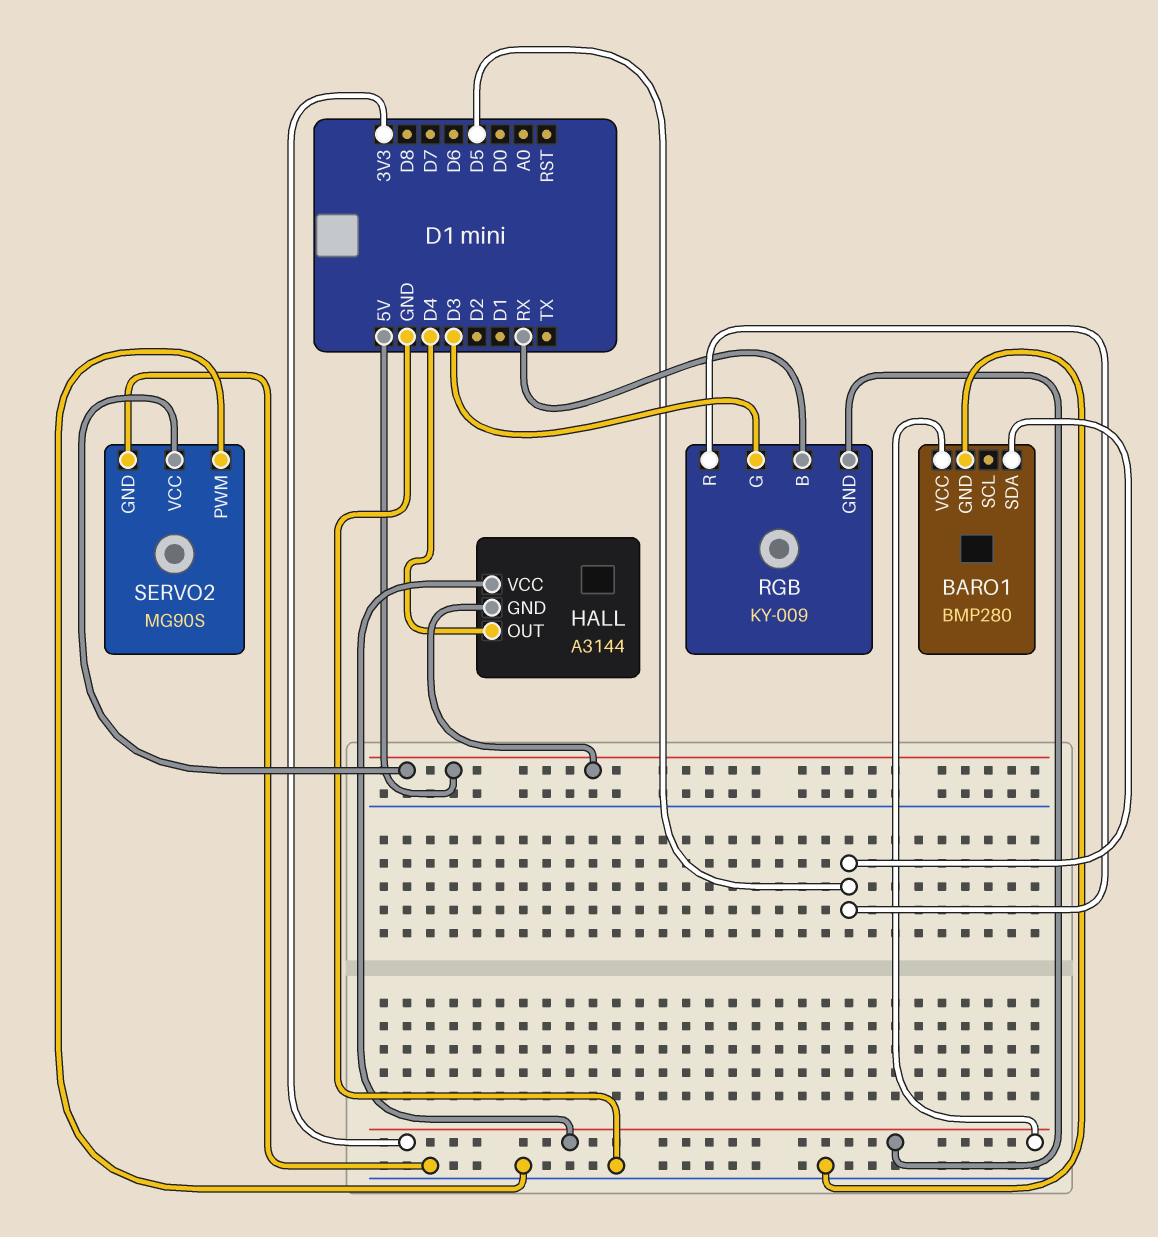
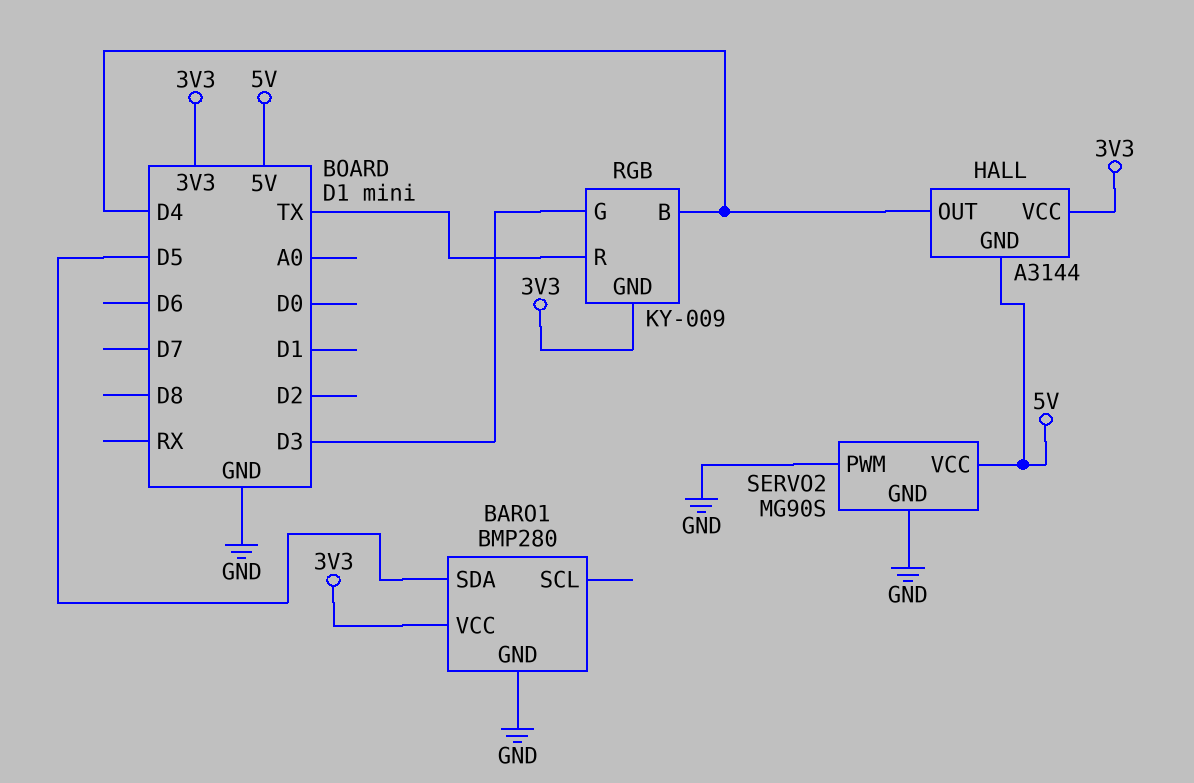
RGB pin B: RX -> D4
RGB pin R: D5 -> TX

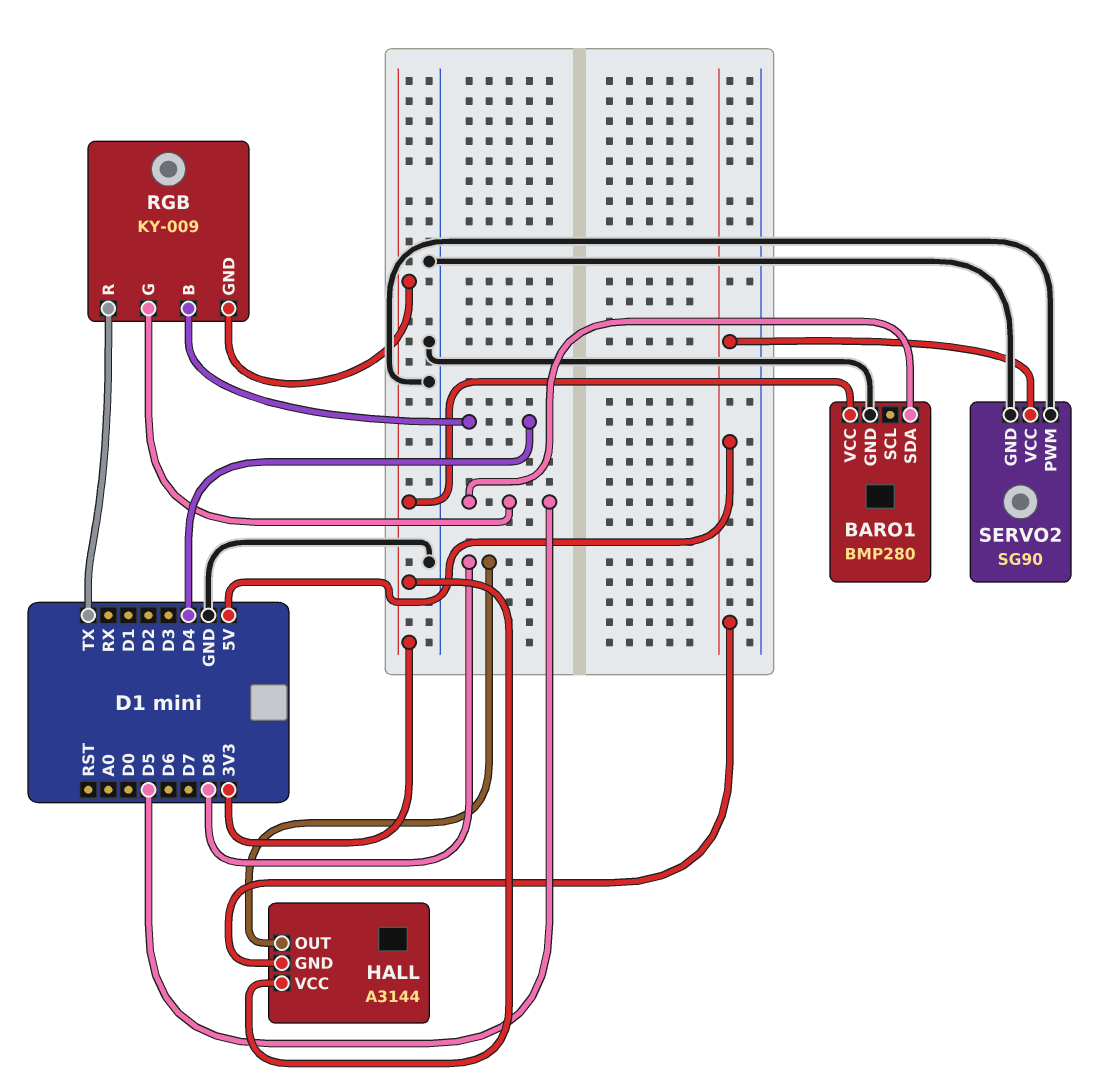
HALL pin OUT: D4 -> D8
RGB pin G: D3 -> D5
SERVO2: MG90S -> SG90

